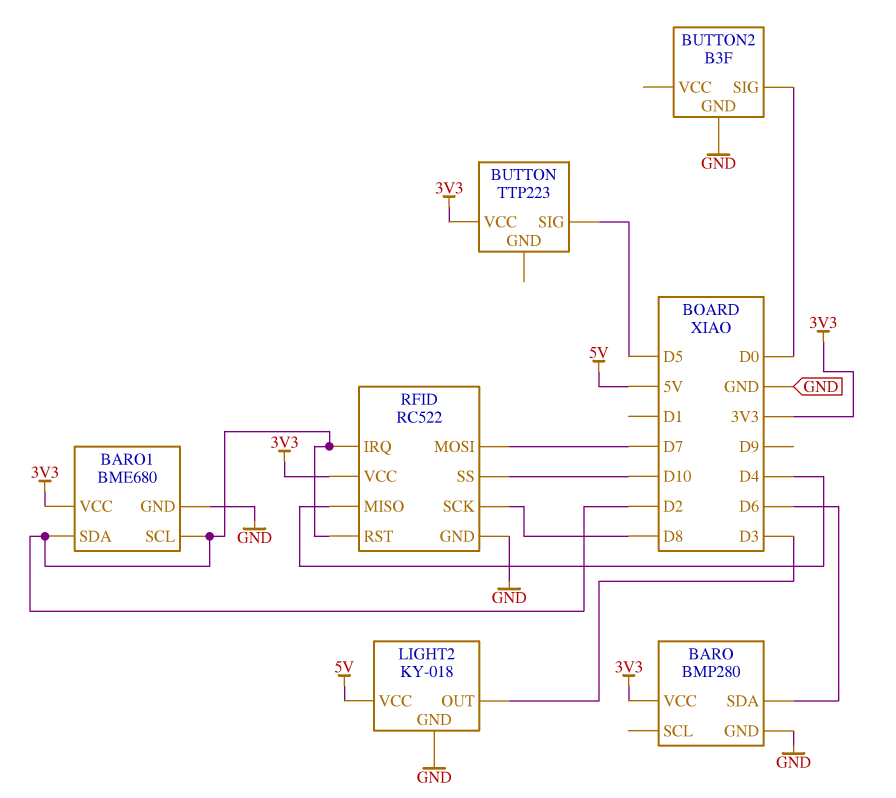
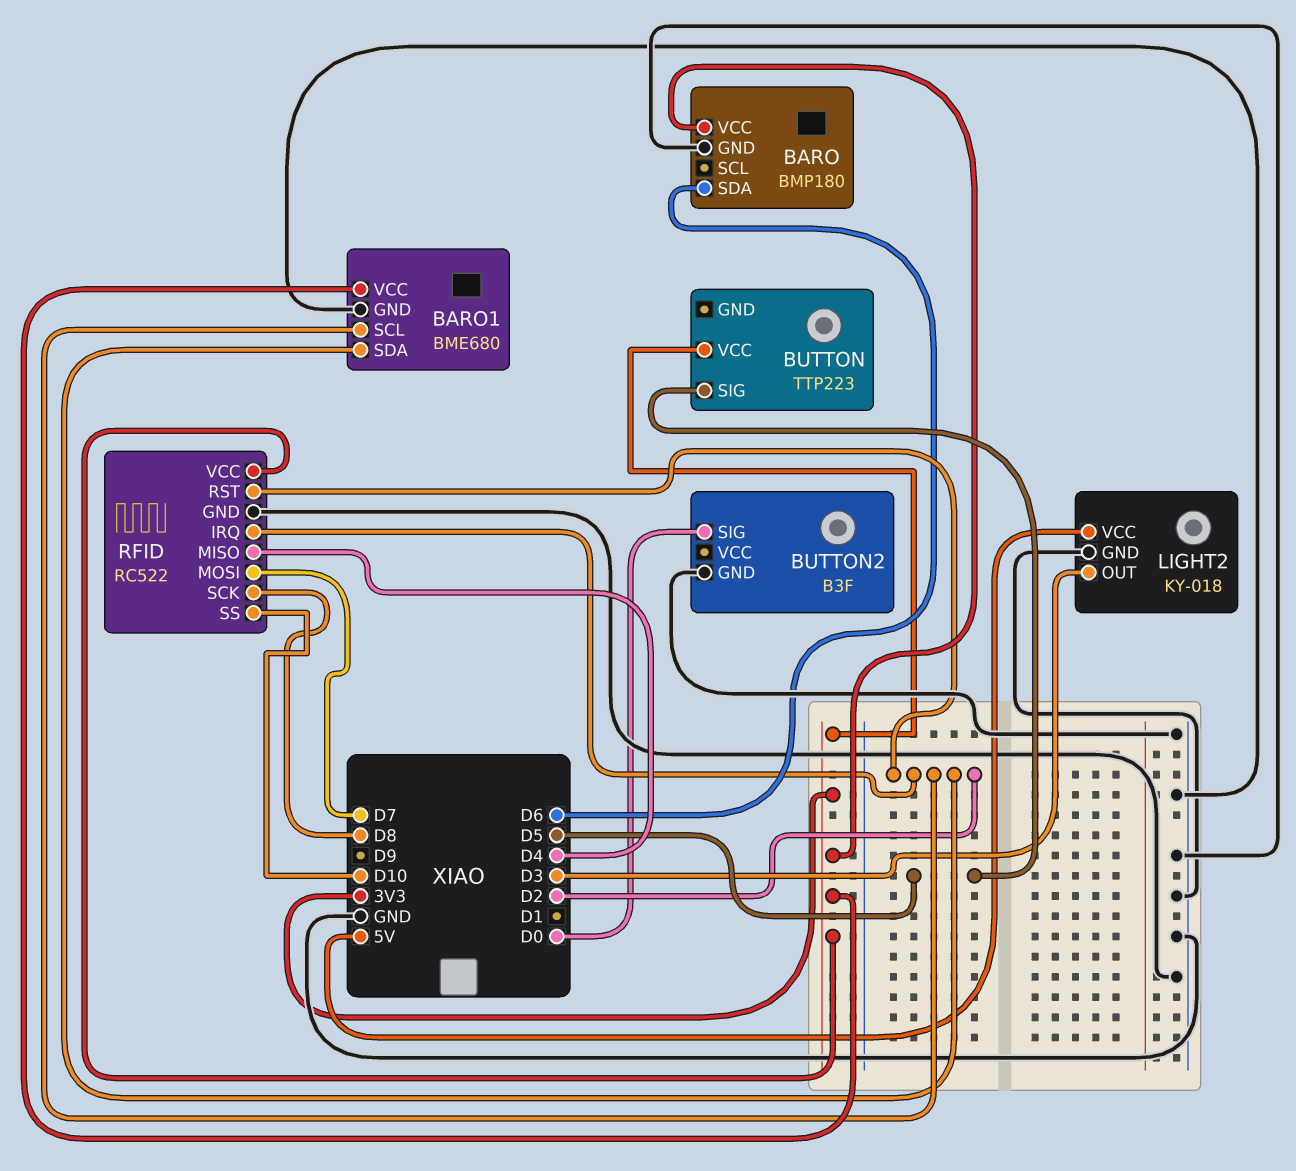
BARO: BMP280 -> BMP180

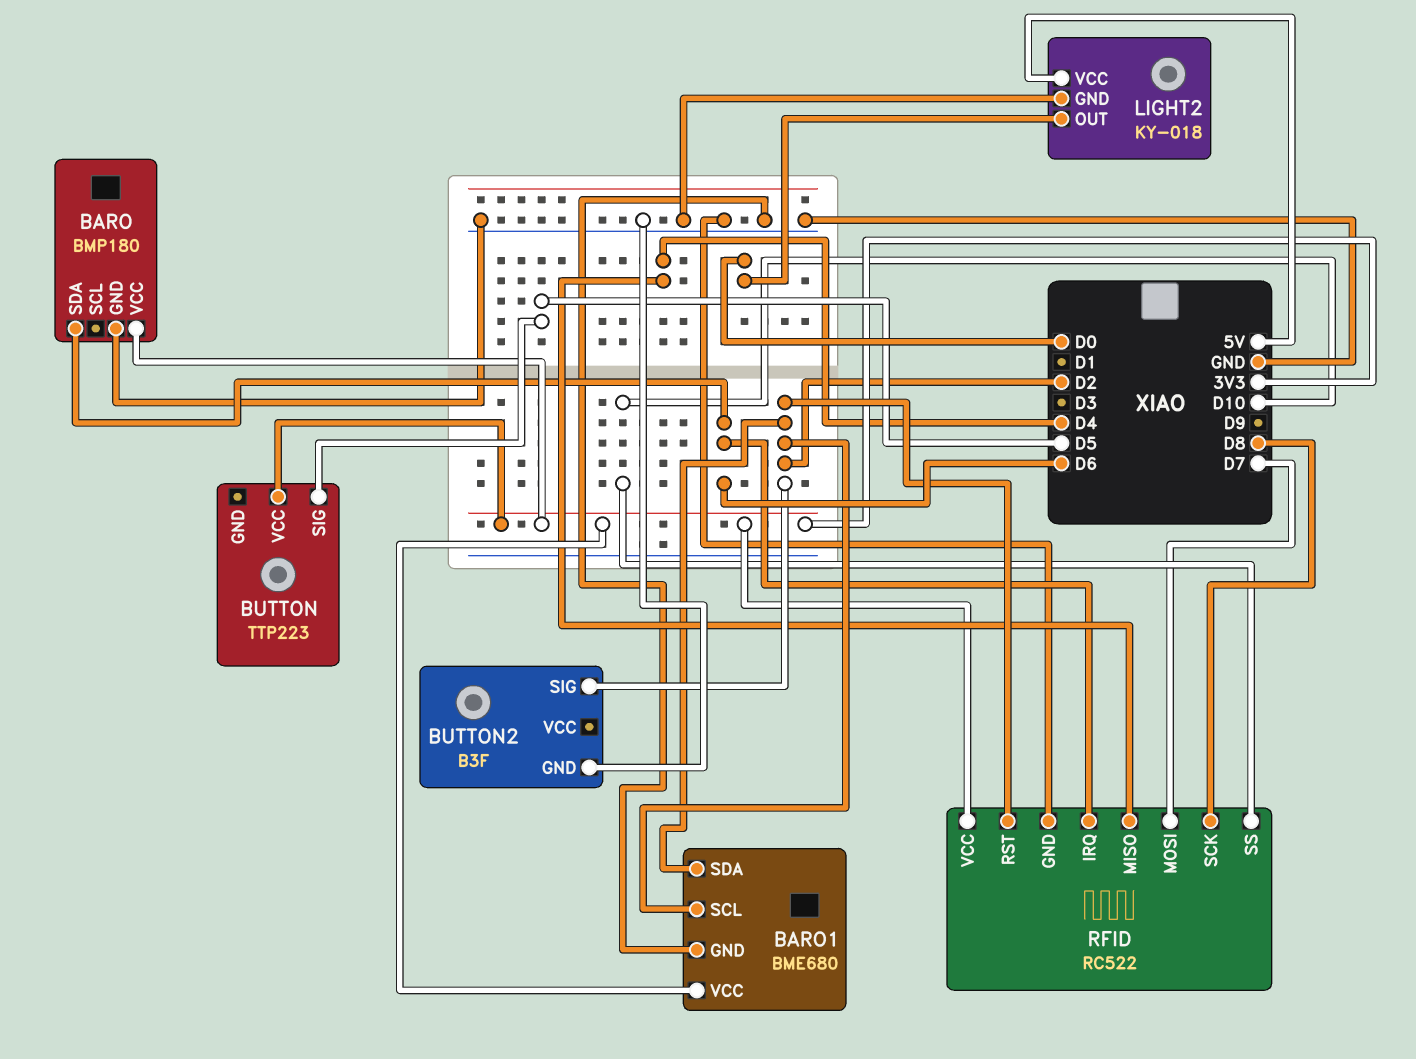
BUTTON2 pin SIG: D0 -> D2
LIGHT2 pin OUT: D3 -> D0
RFID pin IRQ: D2 -> D6

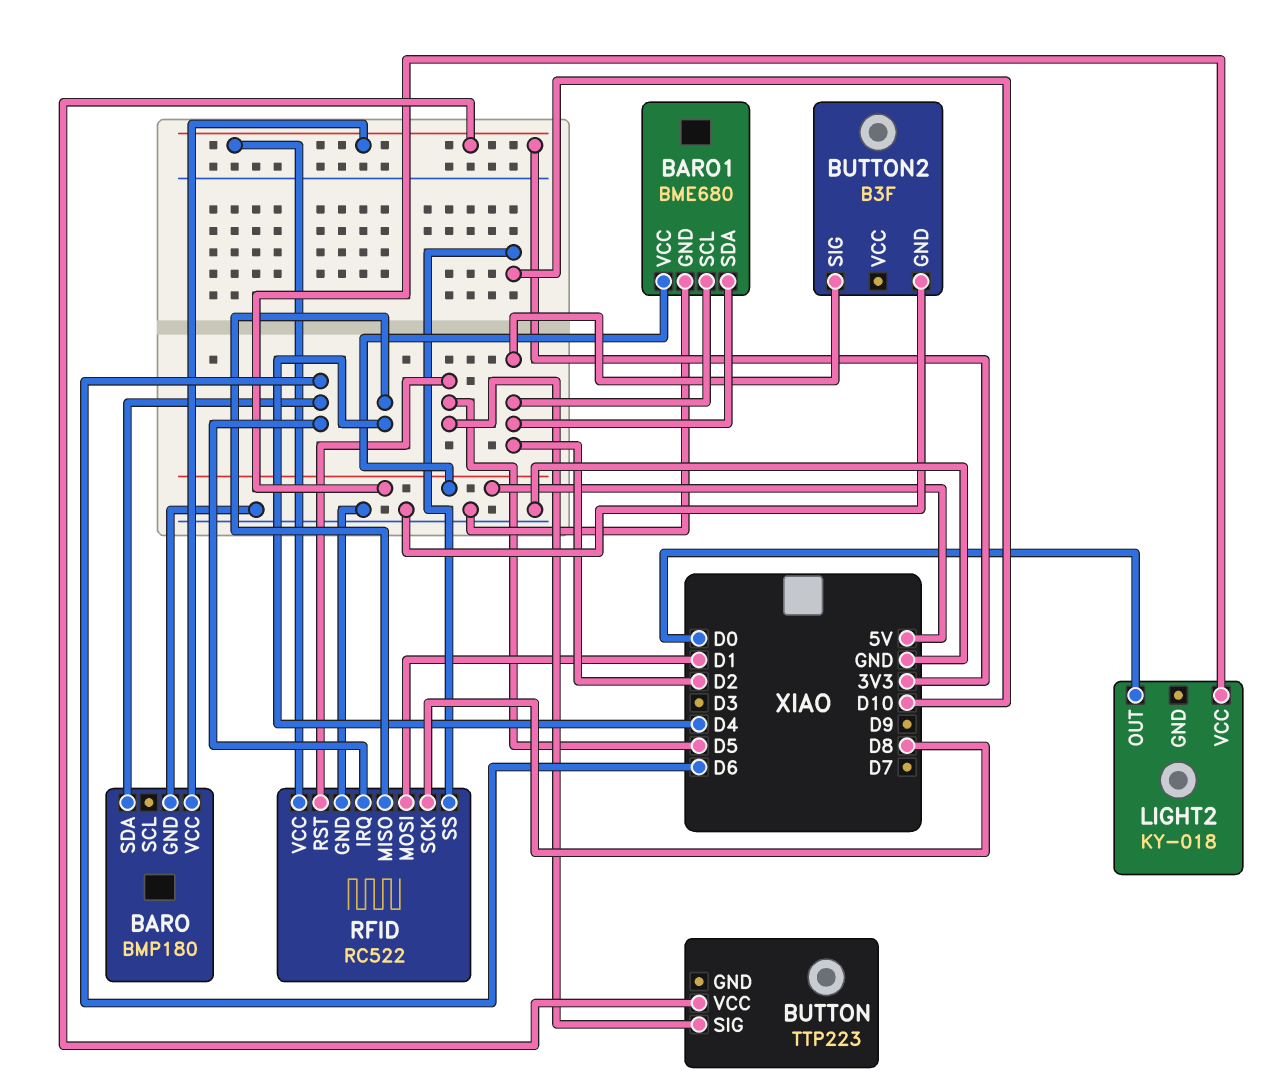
BARO1 pin VCC: 3V3 -> 5V
LIGHT2 pin GND: GND -> none
RFID pin MOSI: D7 -> D1
RFID pin RST: D2 -> D5

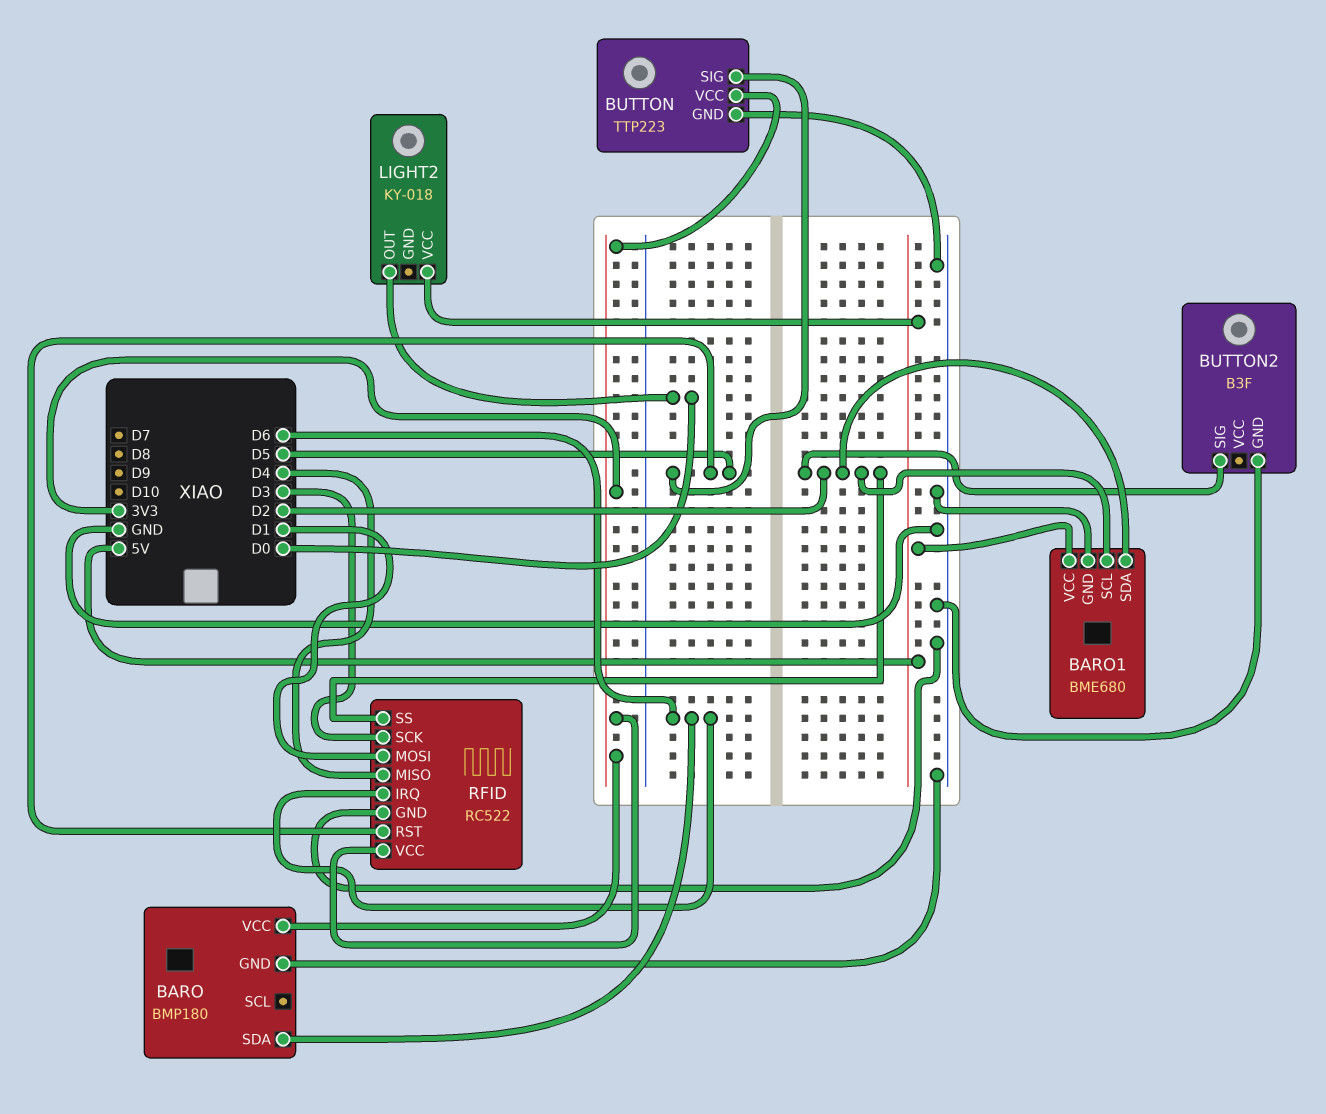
BUTTON pin GND: none -> GND
RFID pin SCK: D8 -> D3
RFID pin SS: D10 -> D2

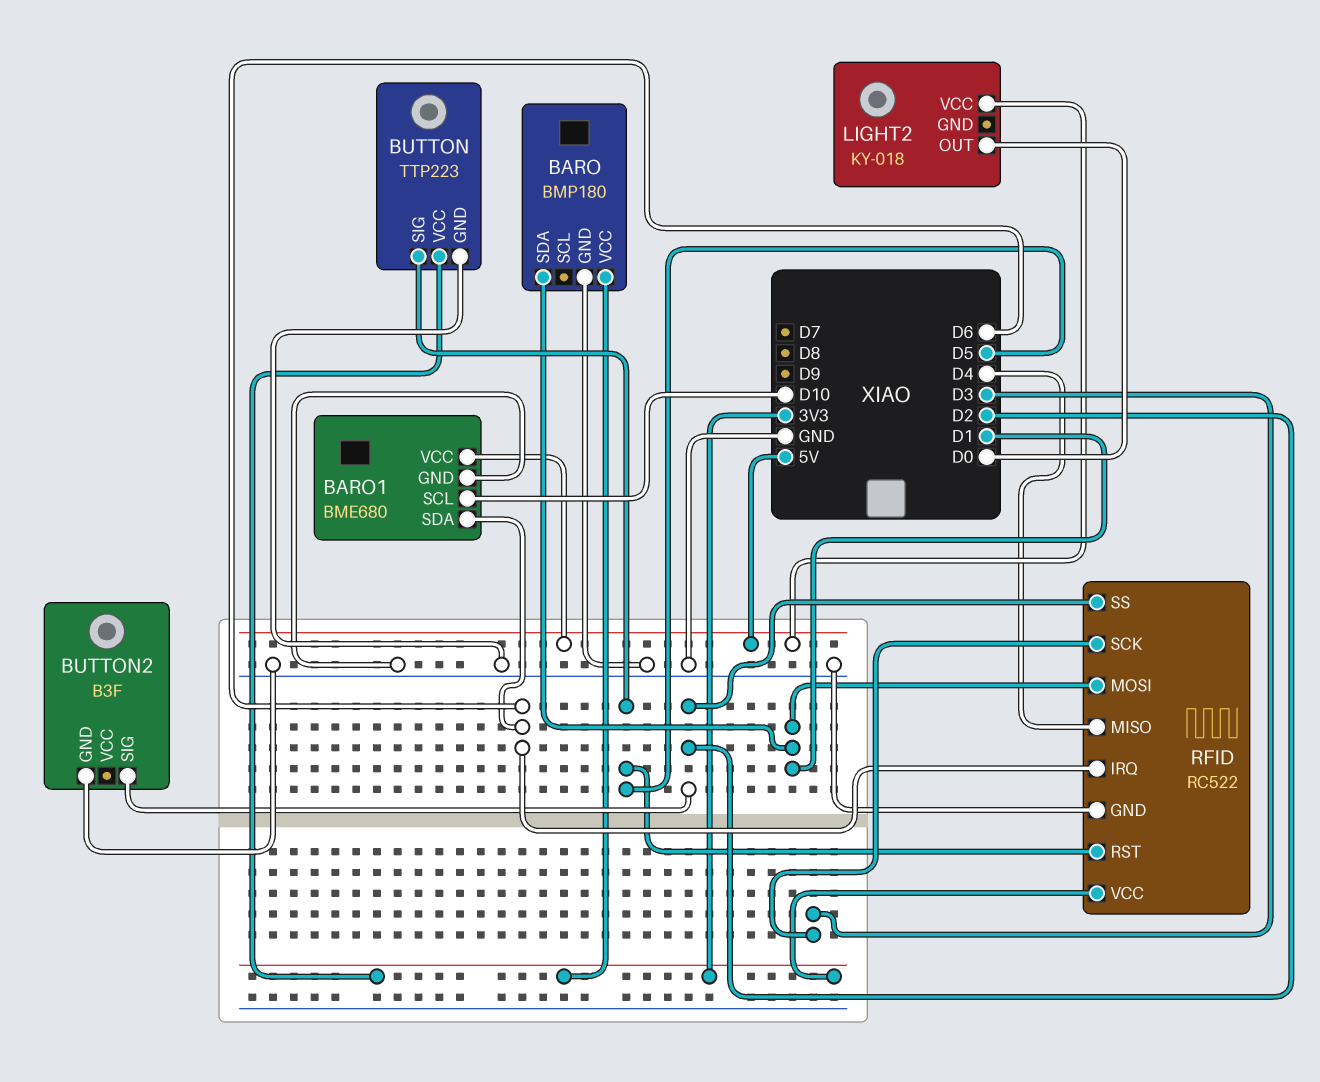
BARO pin SDA: D6 -> D1
BARO1 pin SCL: D2 -> D10
BARO1 pin SDA: D2 -> D6

